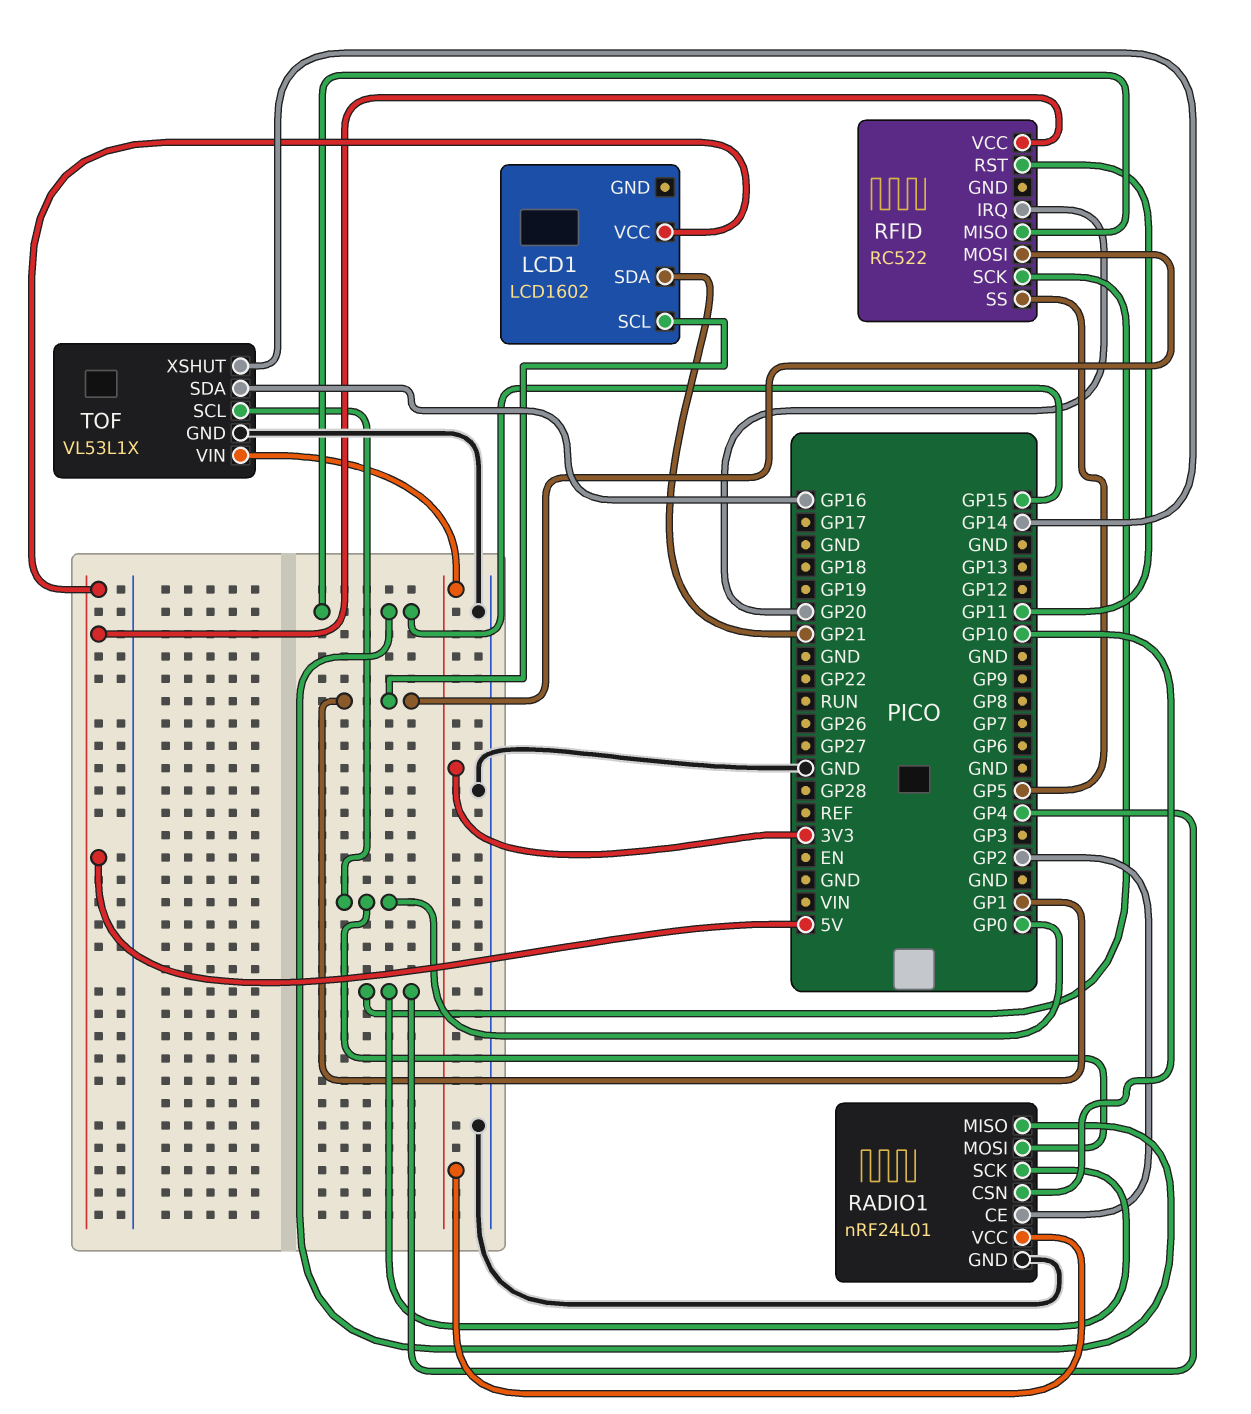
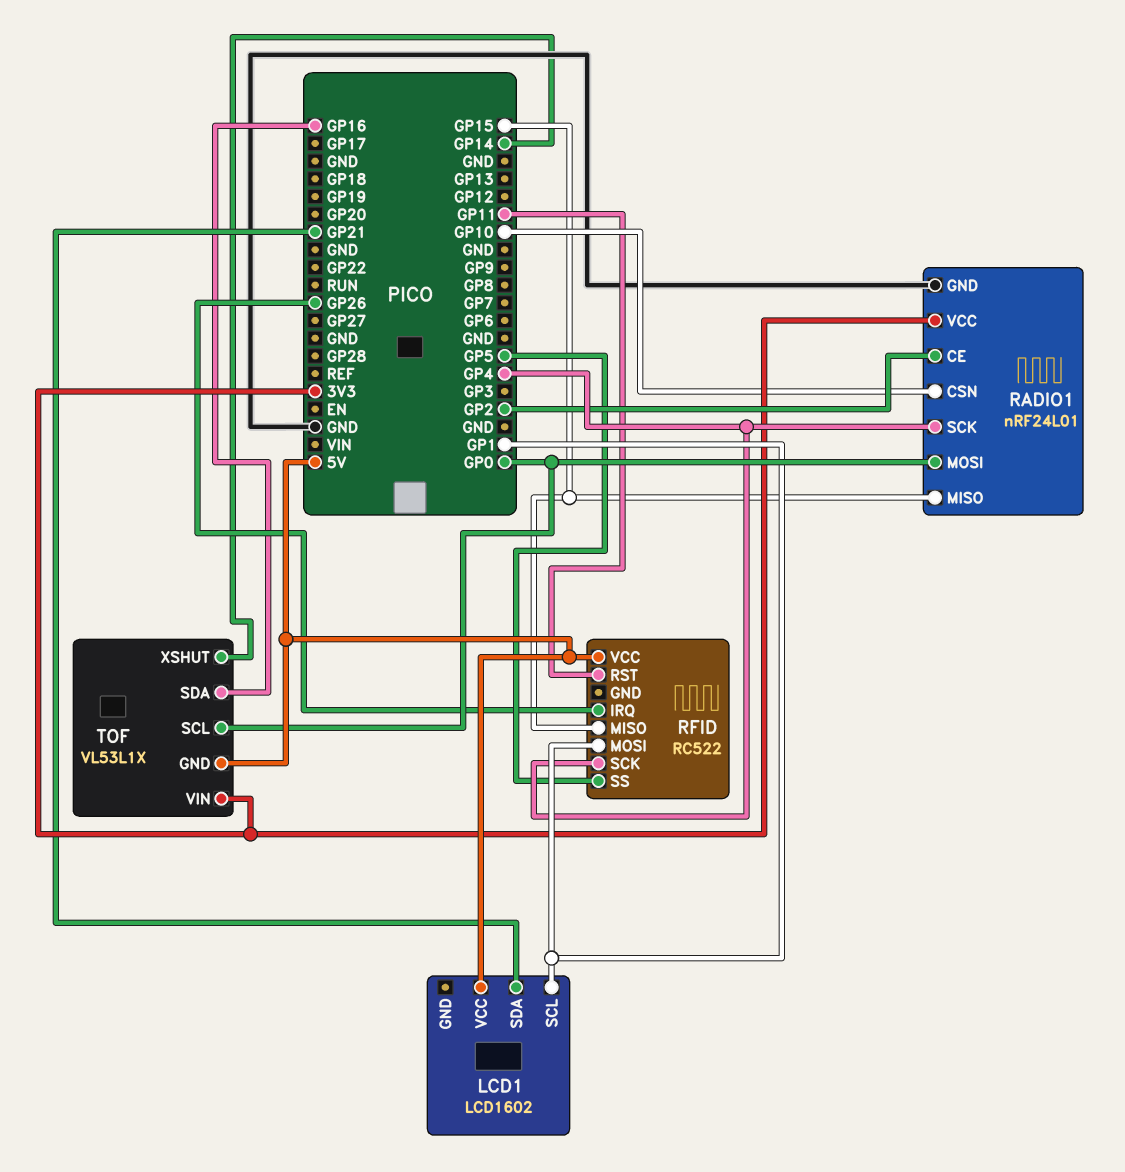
RFID pin IRQ: GP20 -> GP26
TOF pin GND: GND -> 5V

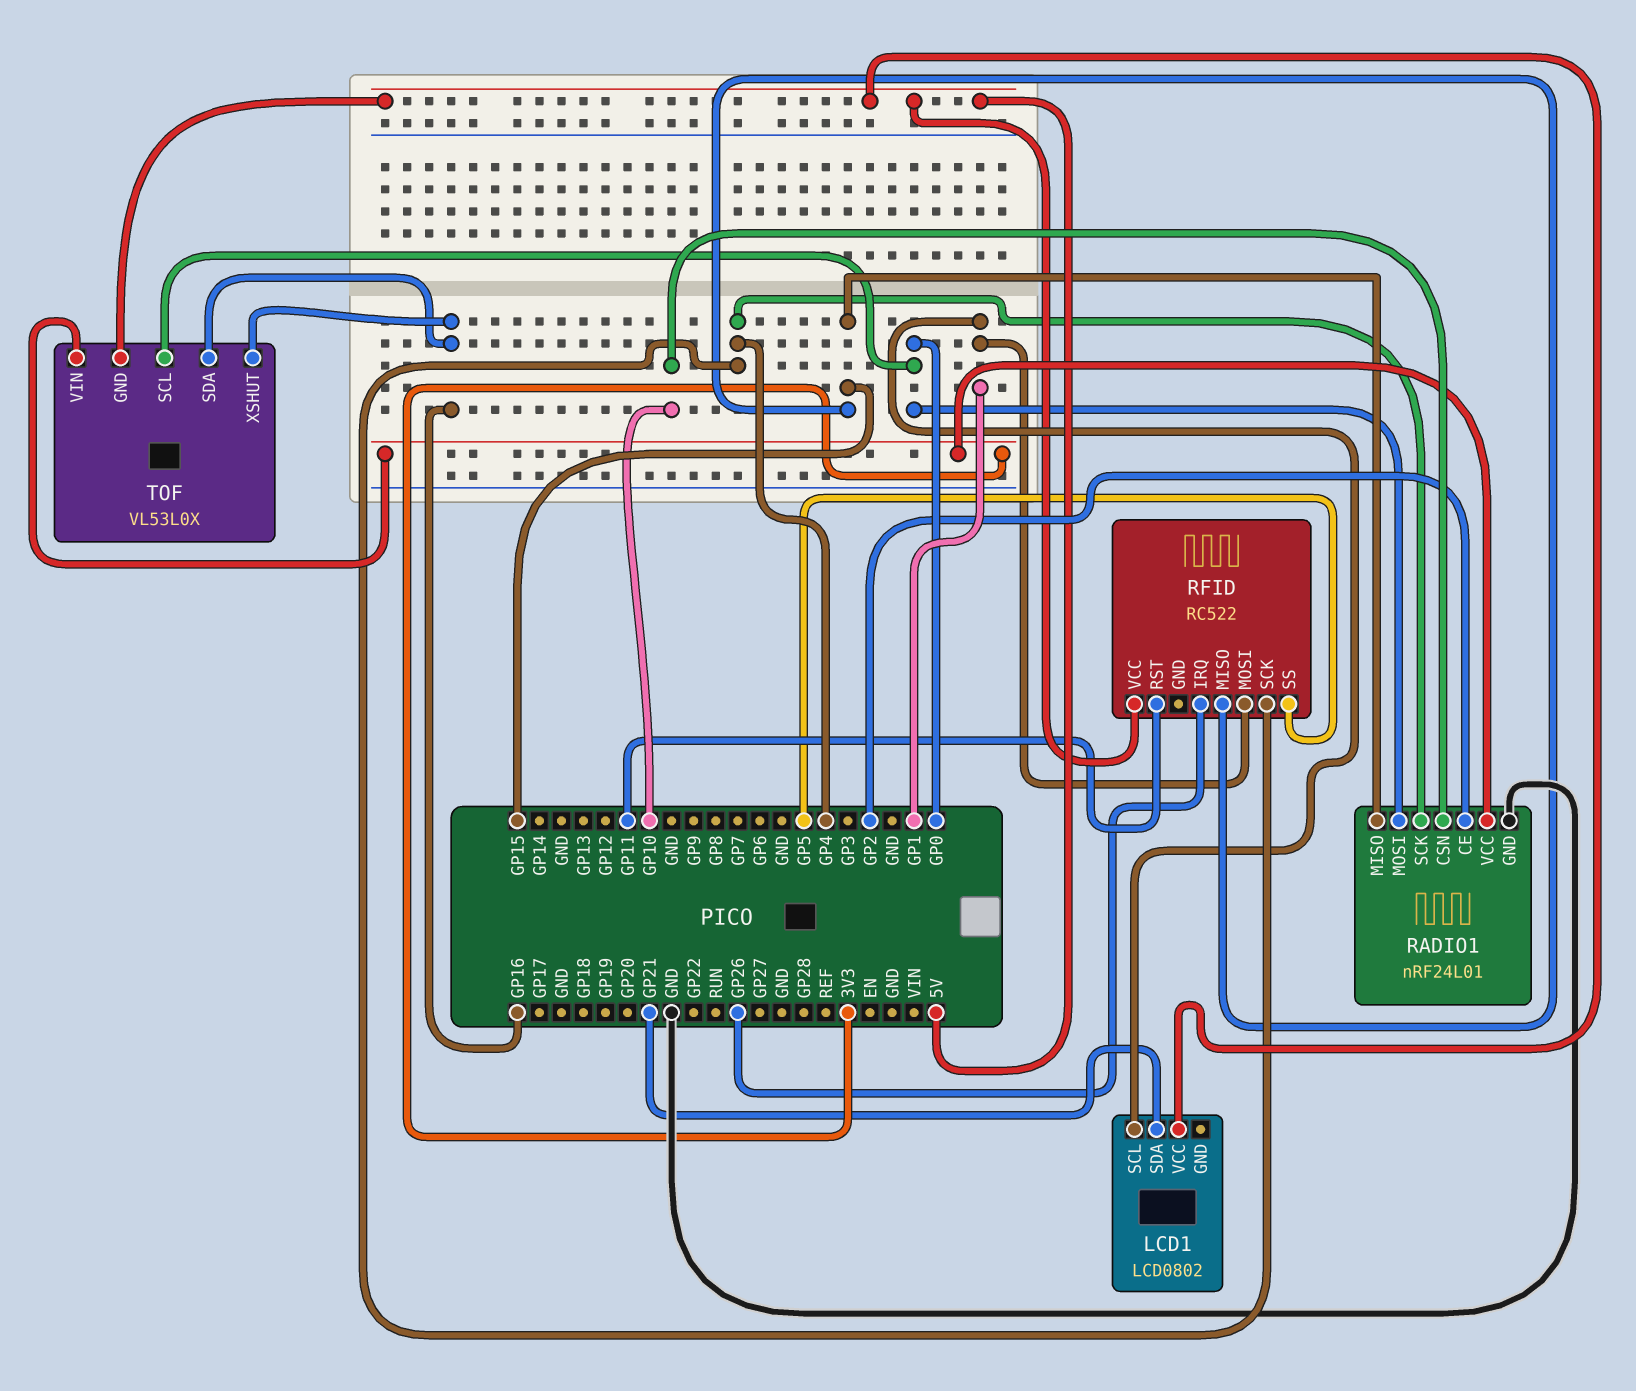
LCD1: LCD1602 -> LCD0802
TOF: VL53L1X -> VL53L0X
TOF pin XSHUT: GP14 -> GP16

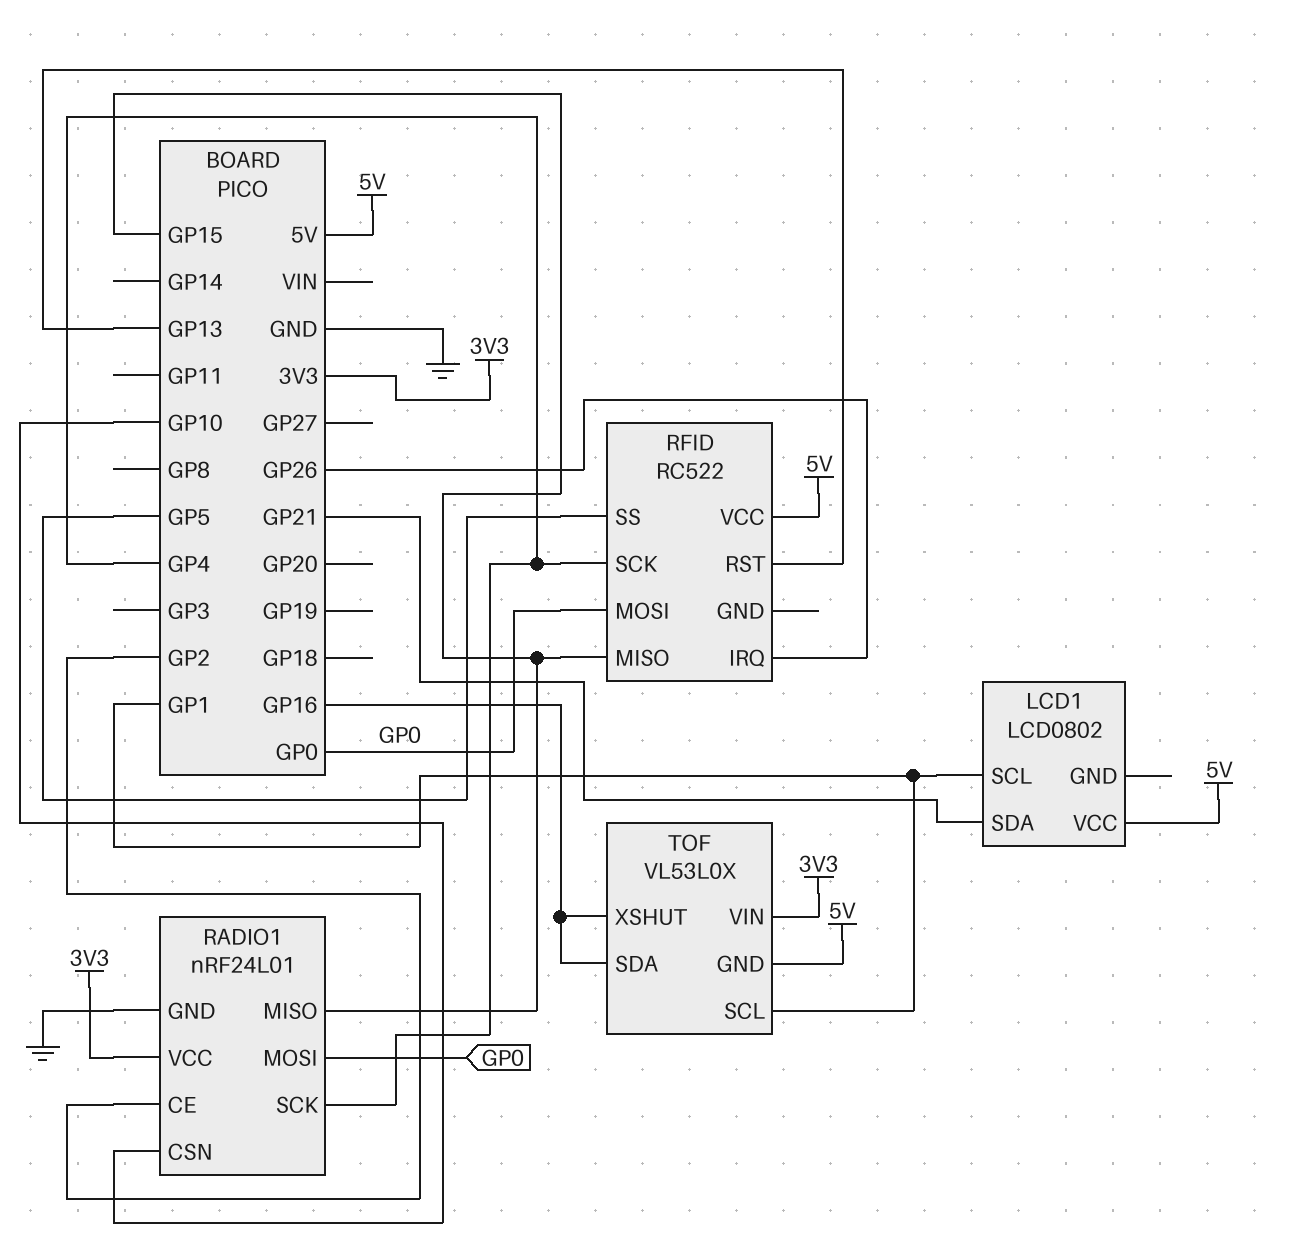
RFID pin MOSI: GP1 -> GP0
RFID pin RST: GP11 -> GP13
TOF pin SCL: GP0 -> GP1

